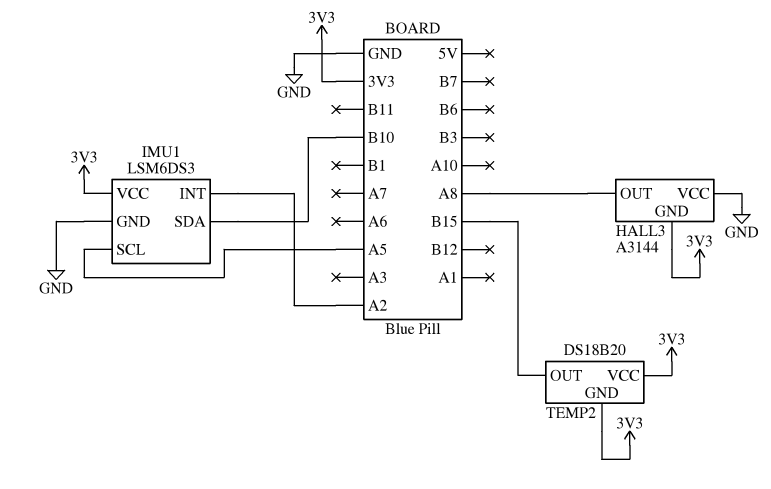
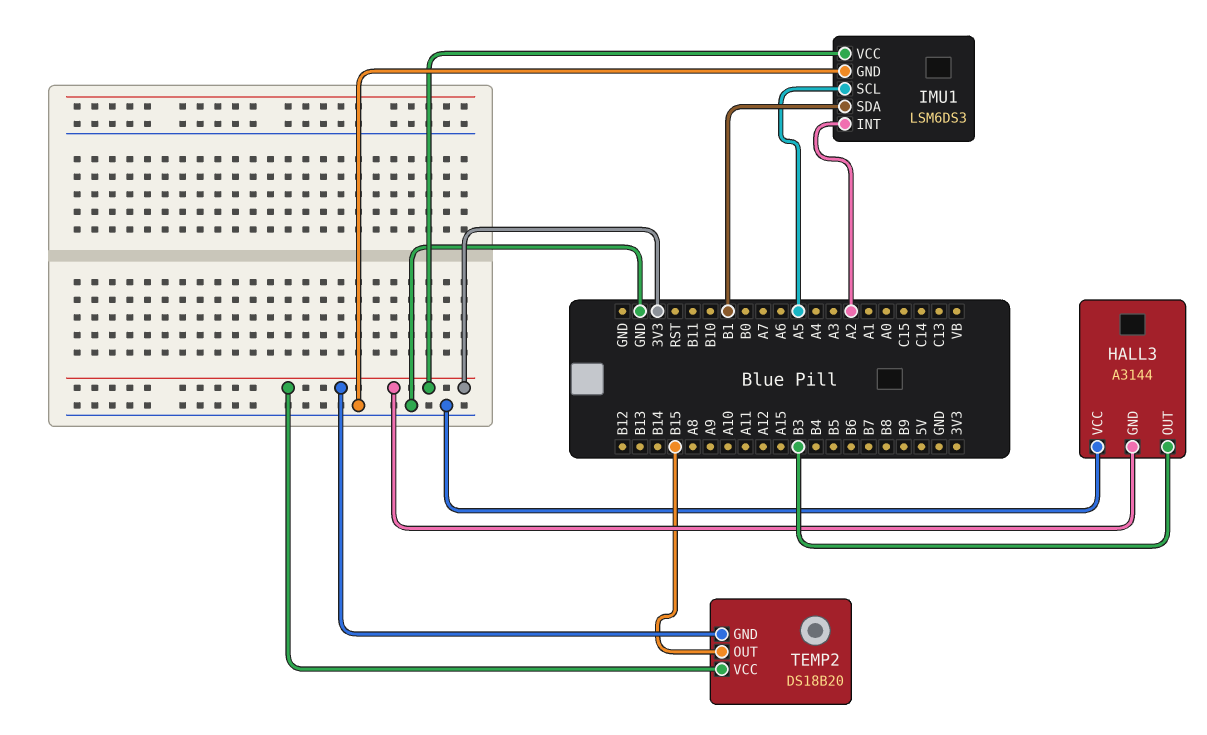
HALL3 pin OUT: A8 -> B3
IMU1 pin SDA: B10 -> B1

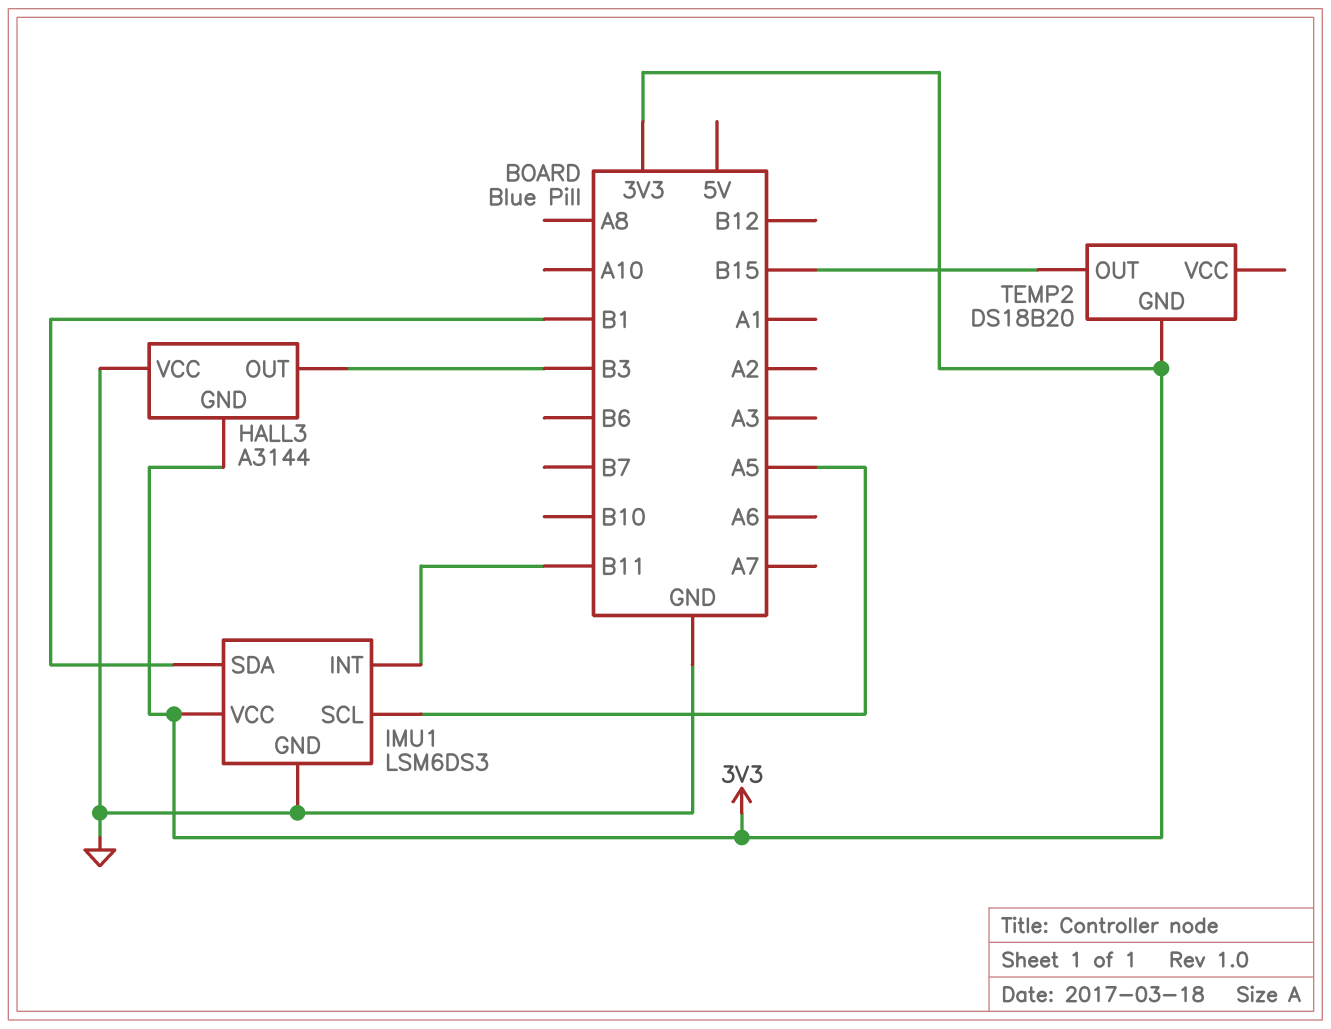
IMU1 pin INT: A2 -> B11
TEMP2 pin VCC: 3V3 -> none

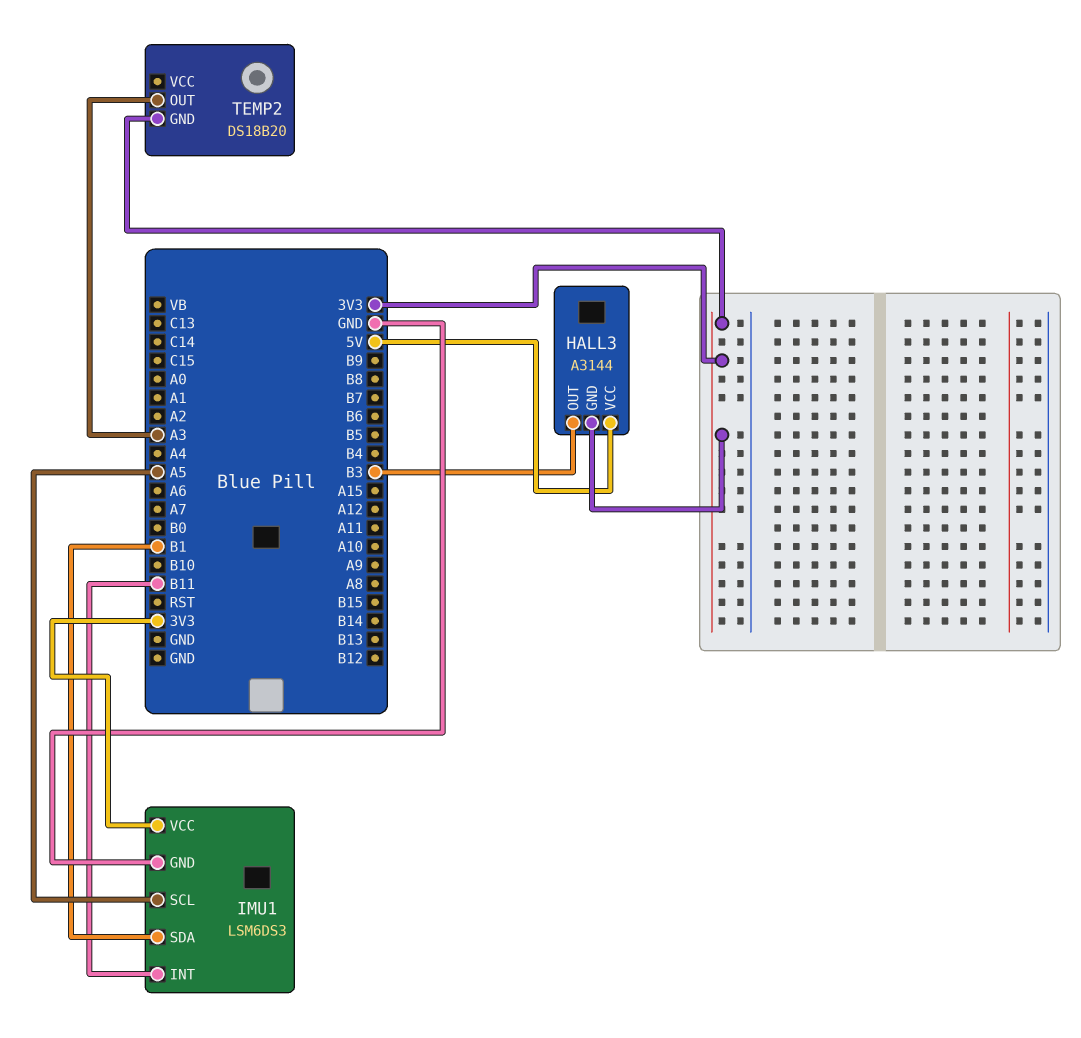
HALL3 pin VCC: GND -> 5V
TEMP2 pin OUT: B15 -> A3

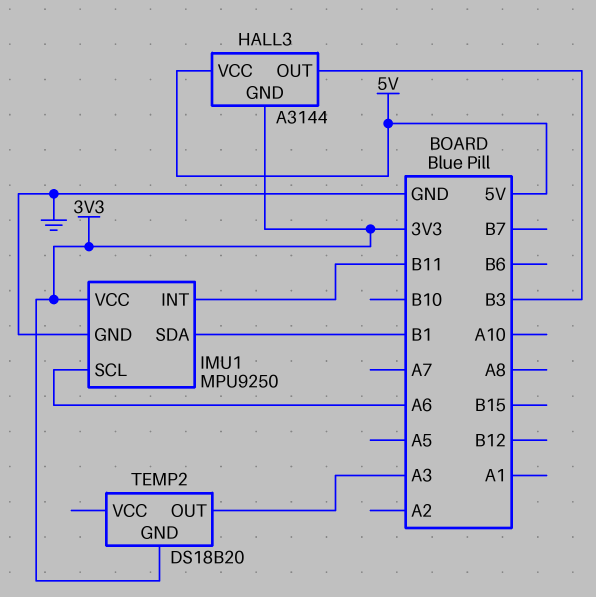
IMU1: LSM6DS3 -> MPU9250
IMU1 pin SCL: A5 -> A6

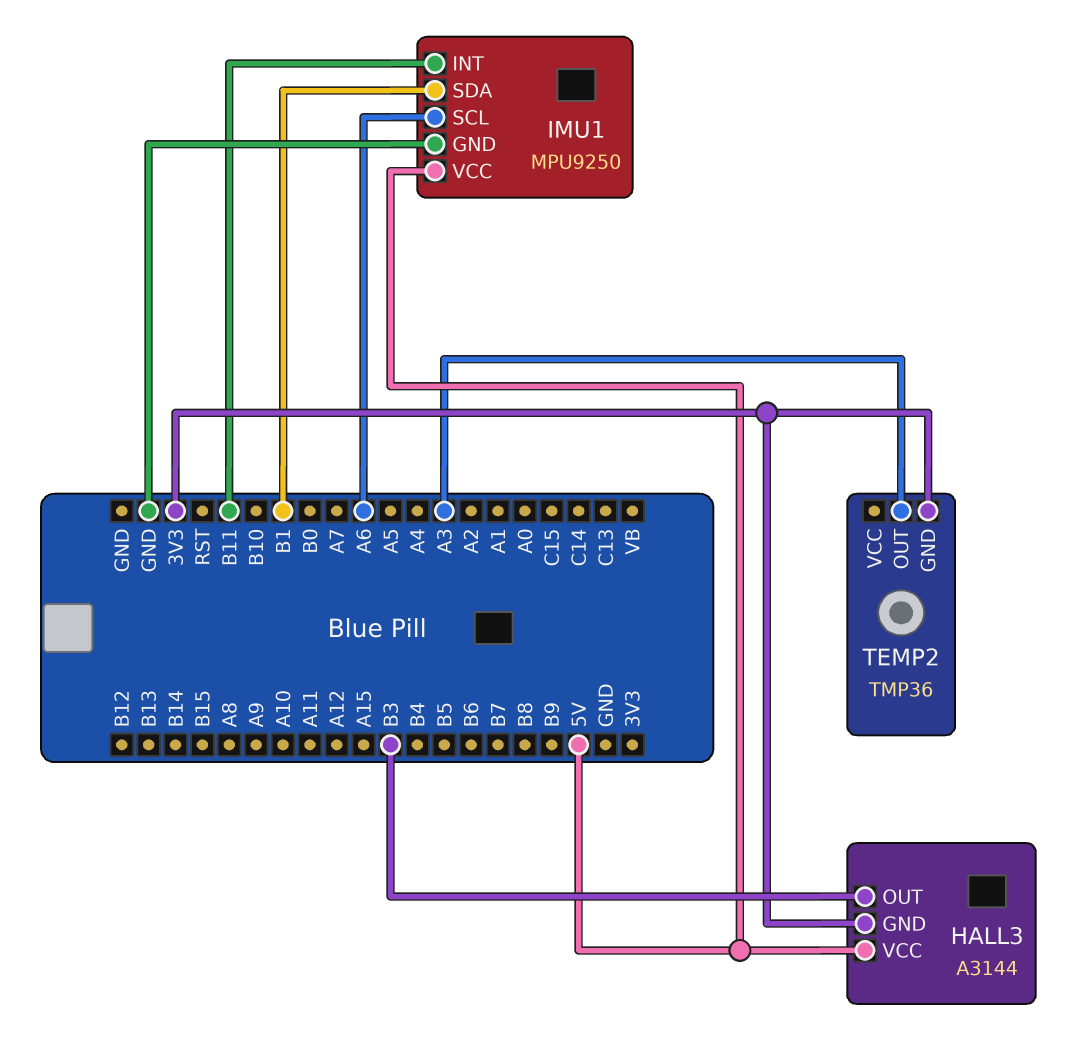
IMU1 pin VCC: 3V3 -> 5V
TEMP2: DS18B20 -> TMP36

